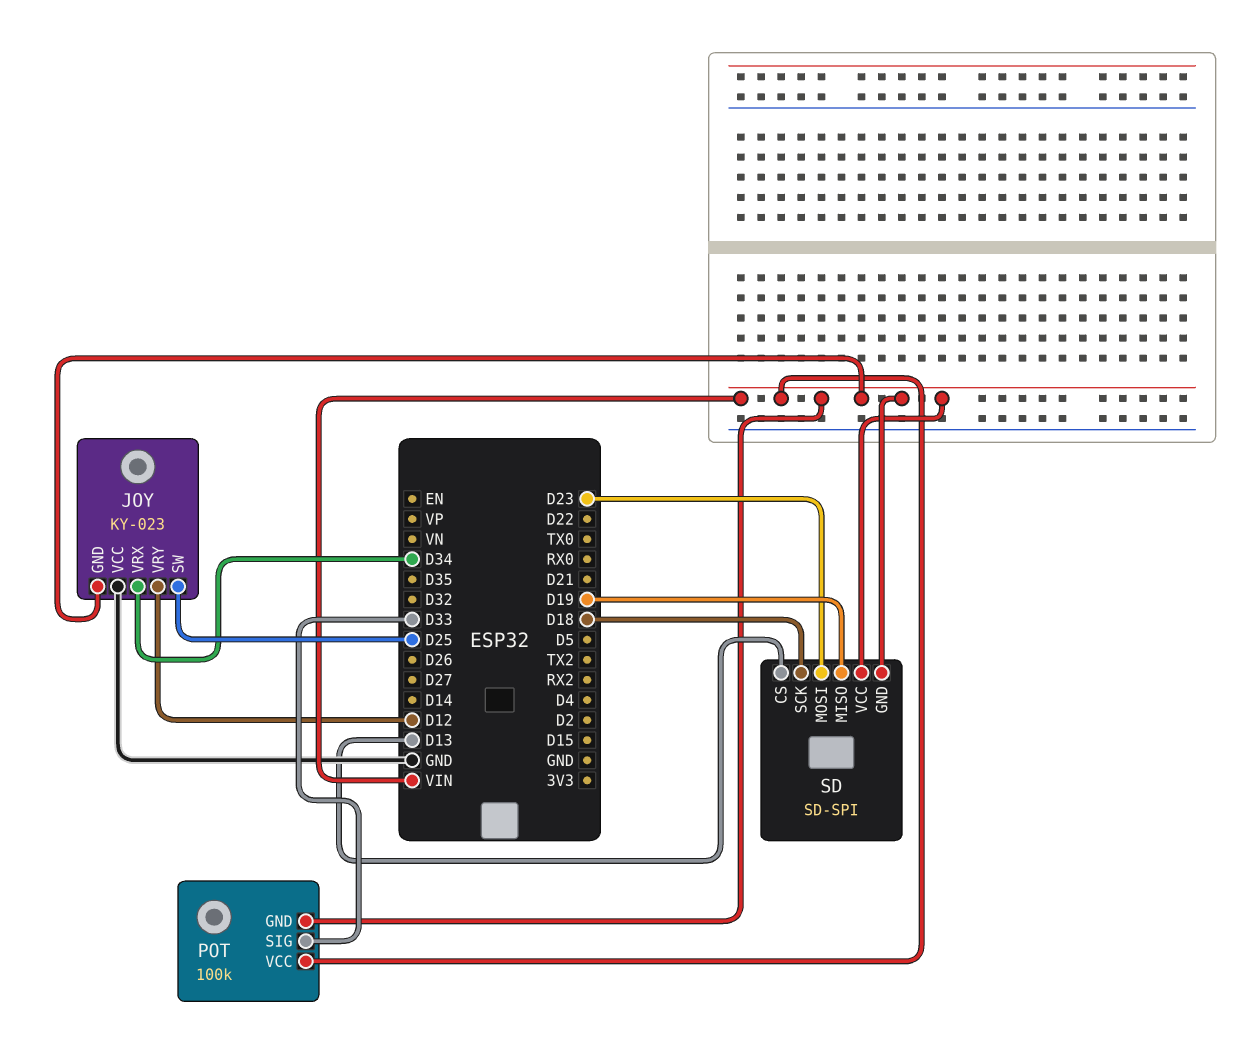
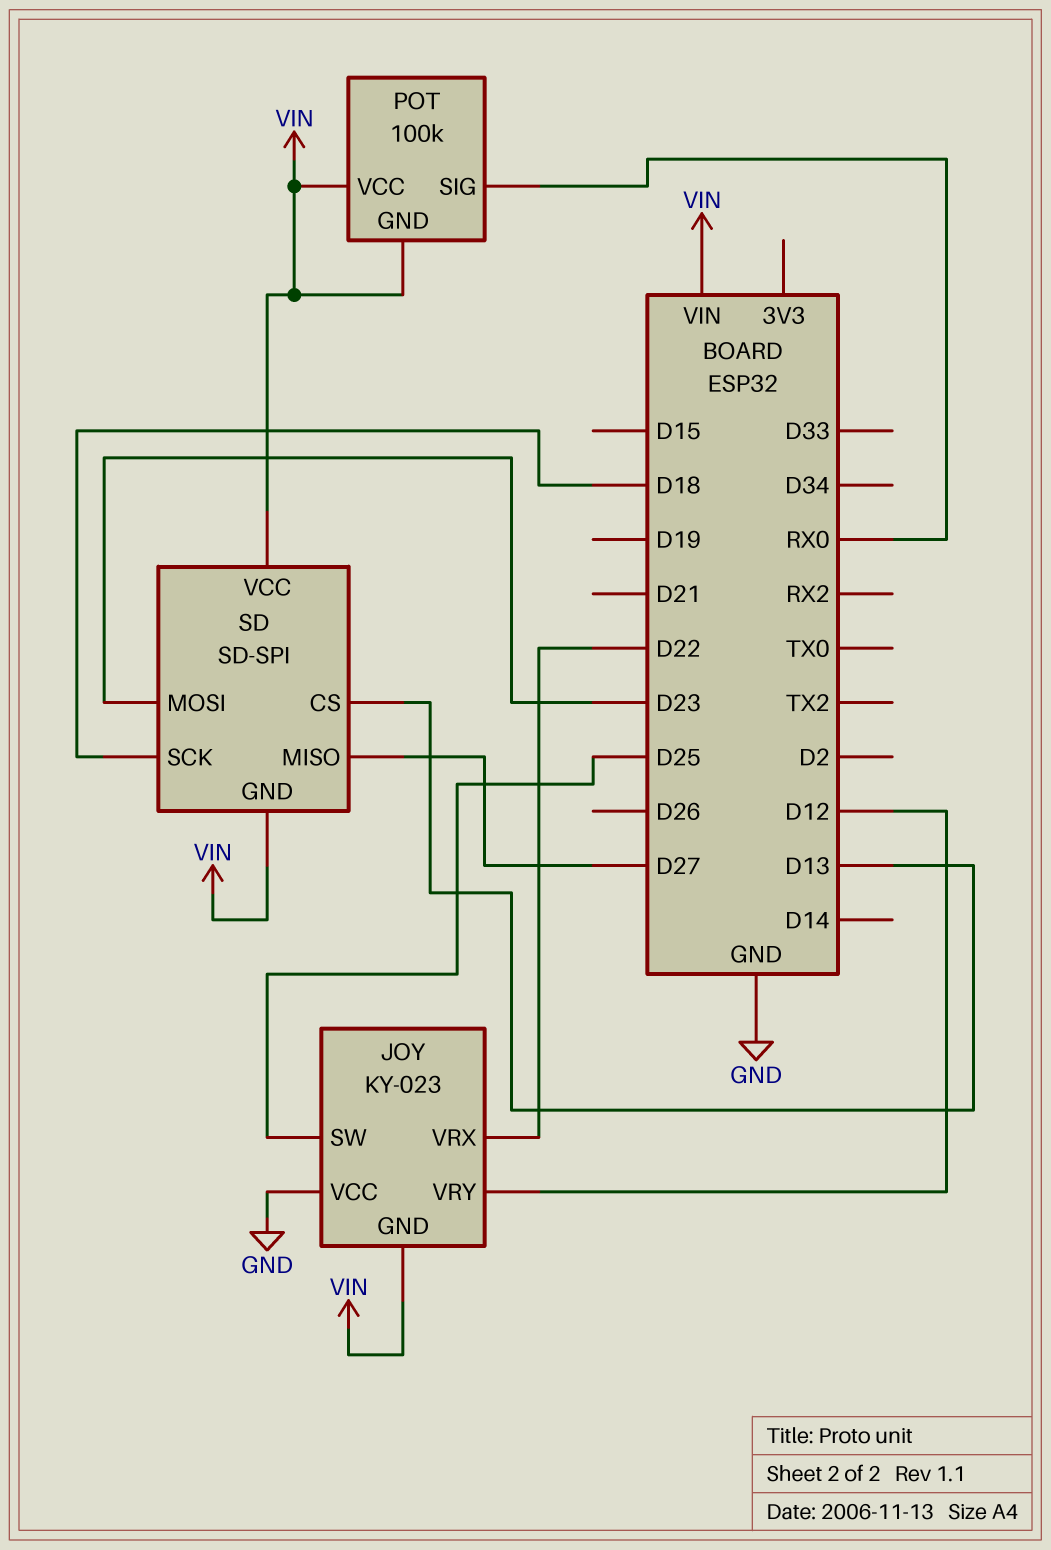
JOY pin VRX: D34 -> D22
POT pin SIG: D33 -> RX0
SD pin MISO: D19 -> D27

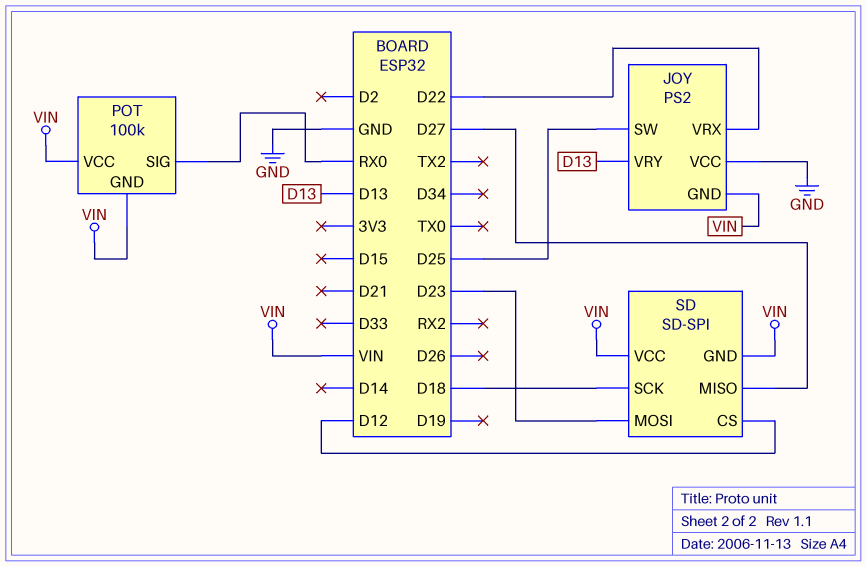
JOY: KY-023 -> PS2
JOY pin VRY: D12 -> D13
SD pin CS: D13 -> D12

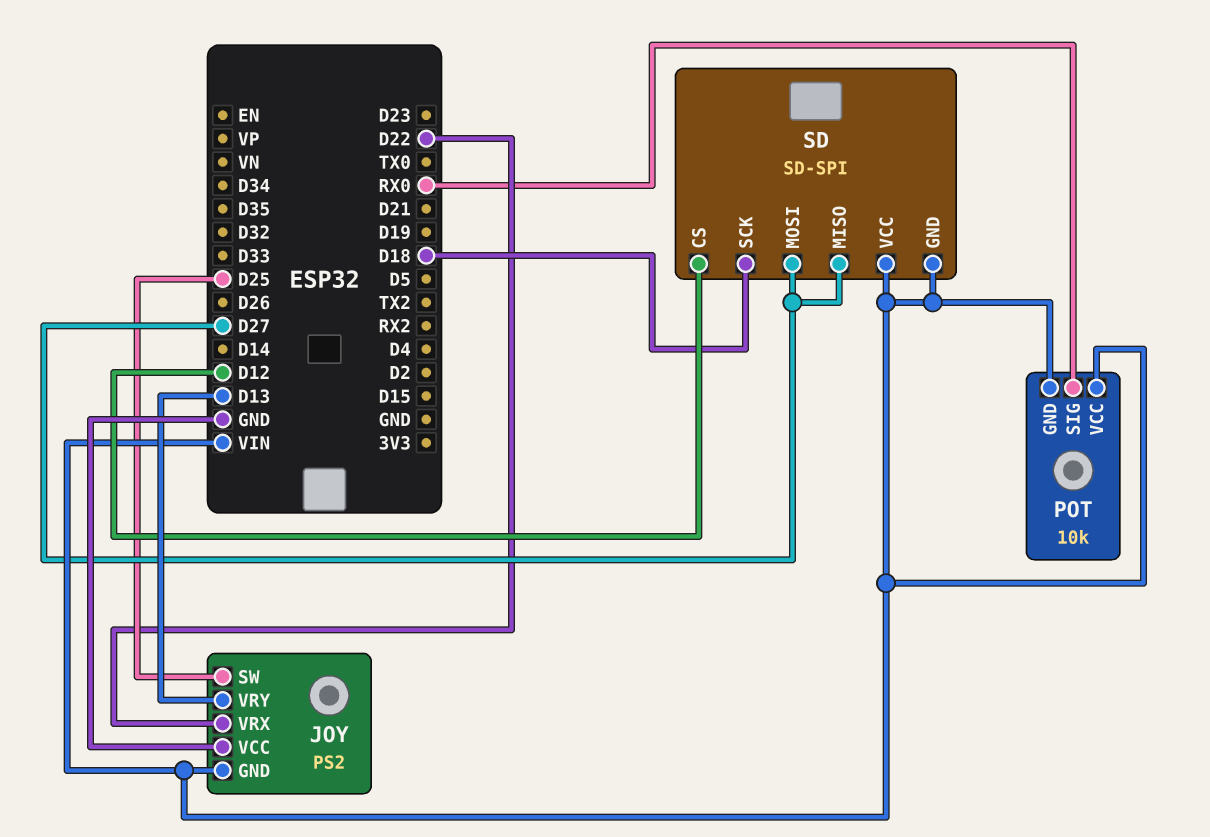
POT: 100k -> 10k
SD pin MOSI: D23 -> D27

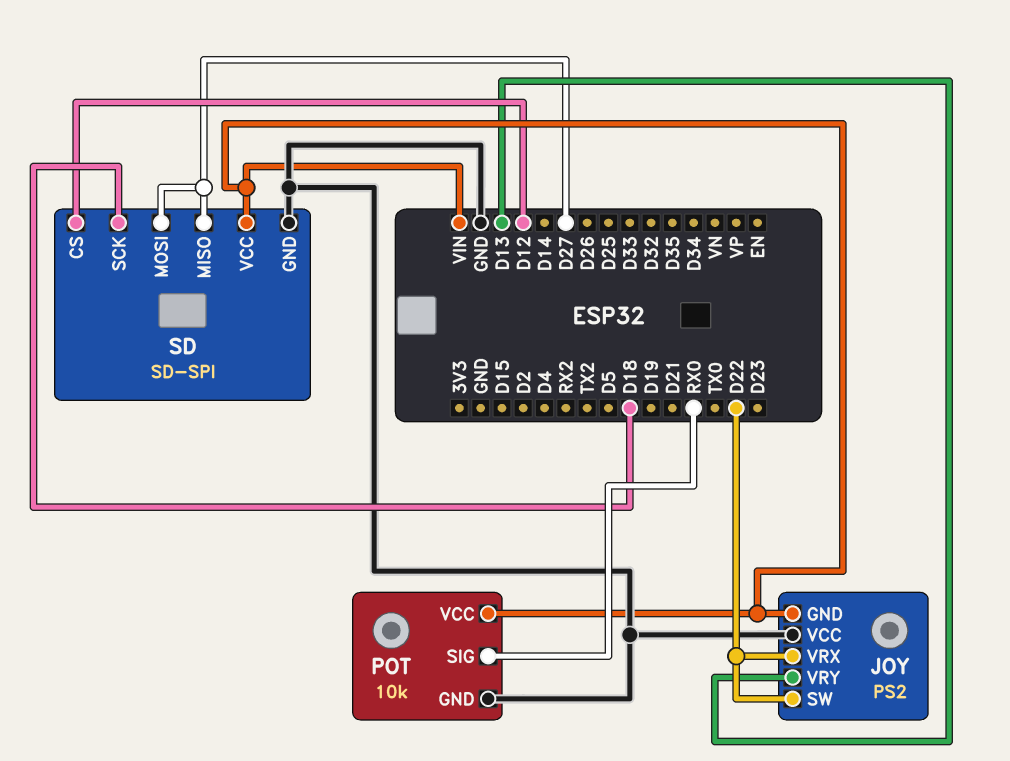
JOY pin SW: D25 -> D22
POT pin GND: VIN -> GND
SD pin GND: VIN -> GND

